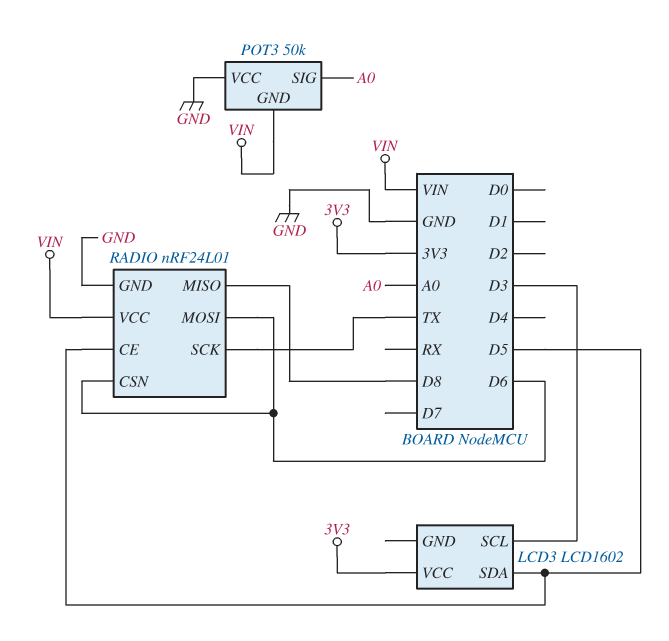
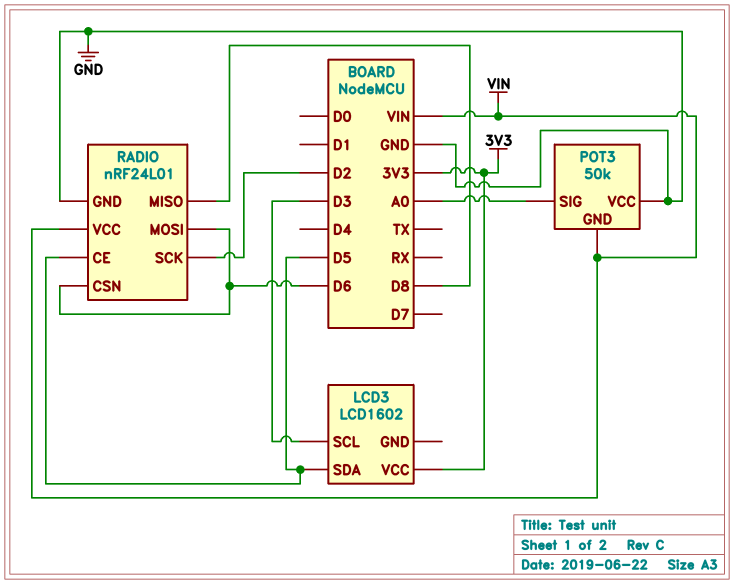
RADIO pin SCK: TX -> D2

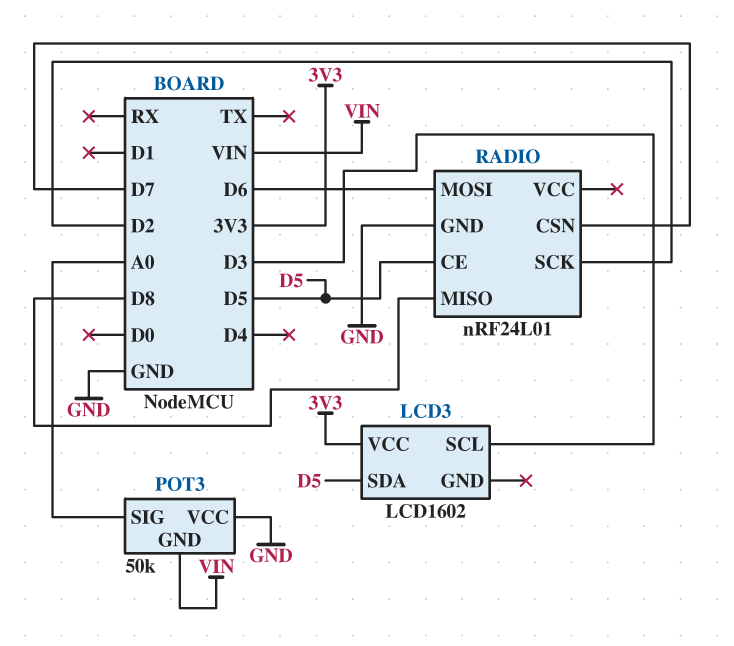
RADIO pin CSN: D6 -> D7
RADIO pin VCC: VIN -> none

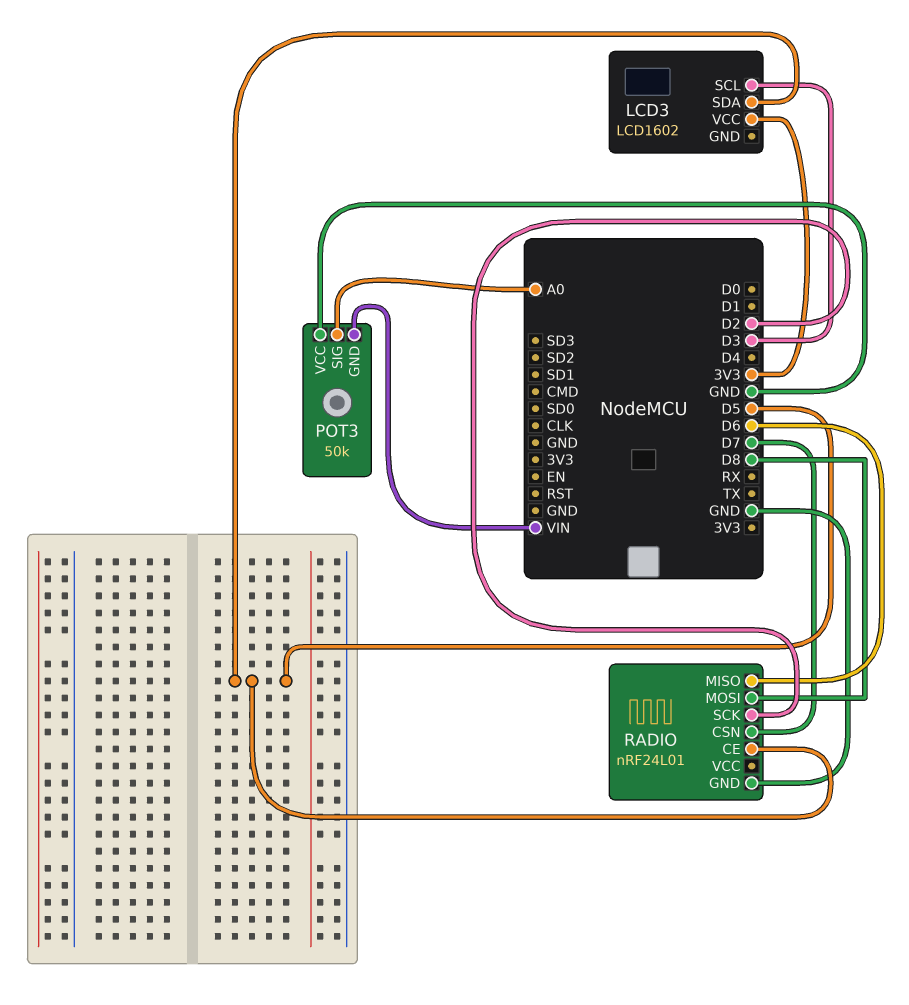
RADIO pin MISO: D8 -> D6
RADIO pin MOSI: D6 -> D8

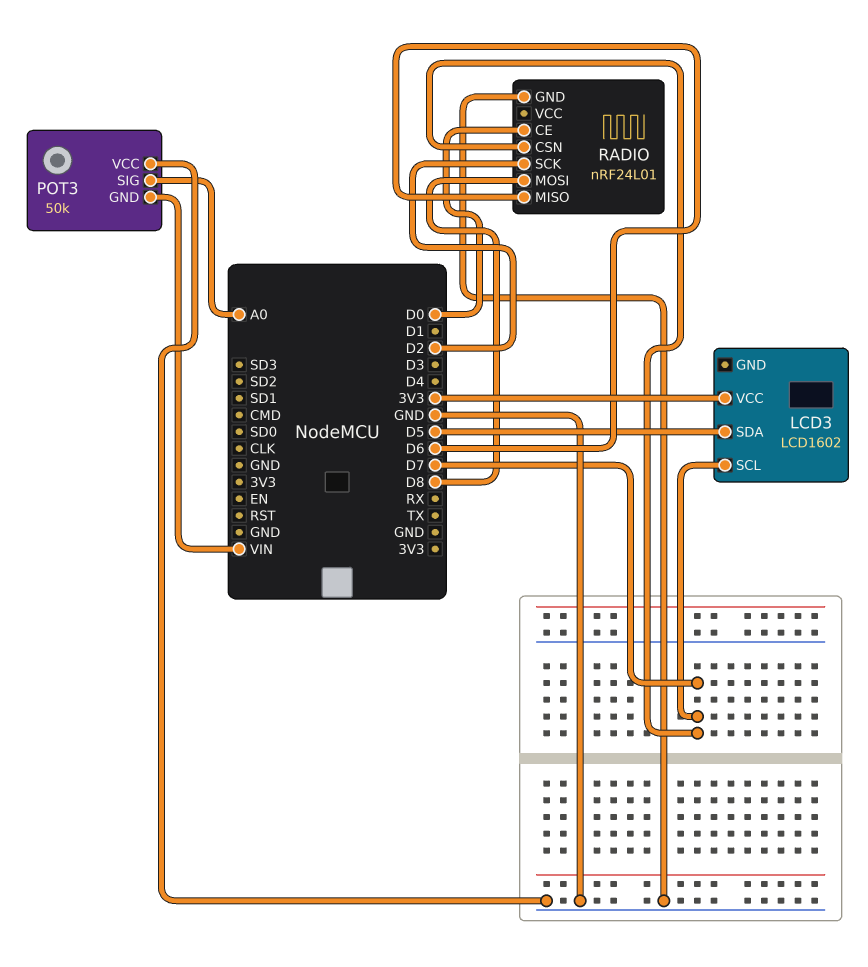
LCD3 pin SCL: D3 -> D7
RADIO pin CE: D5 -> D0

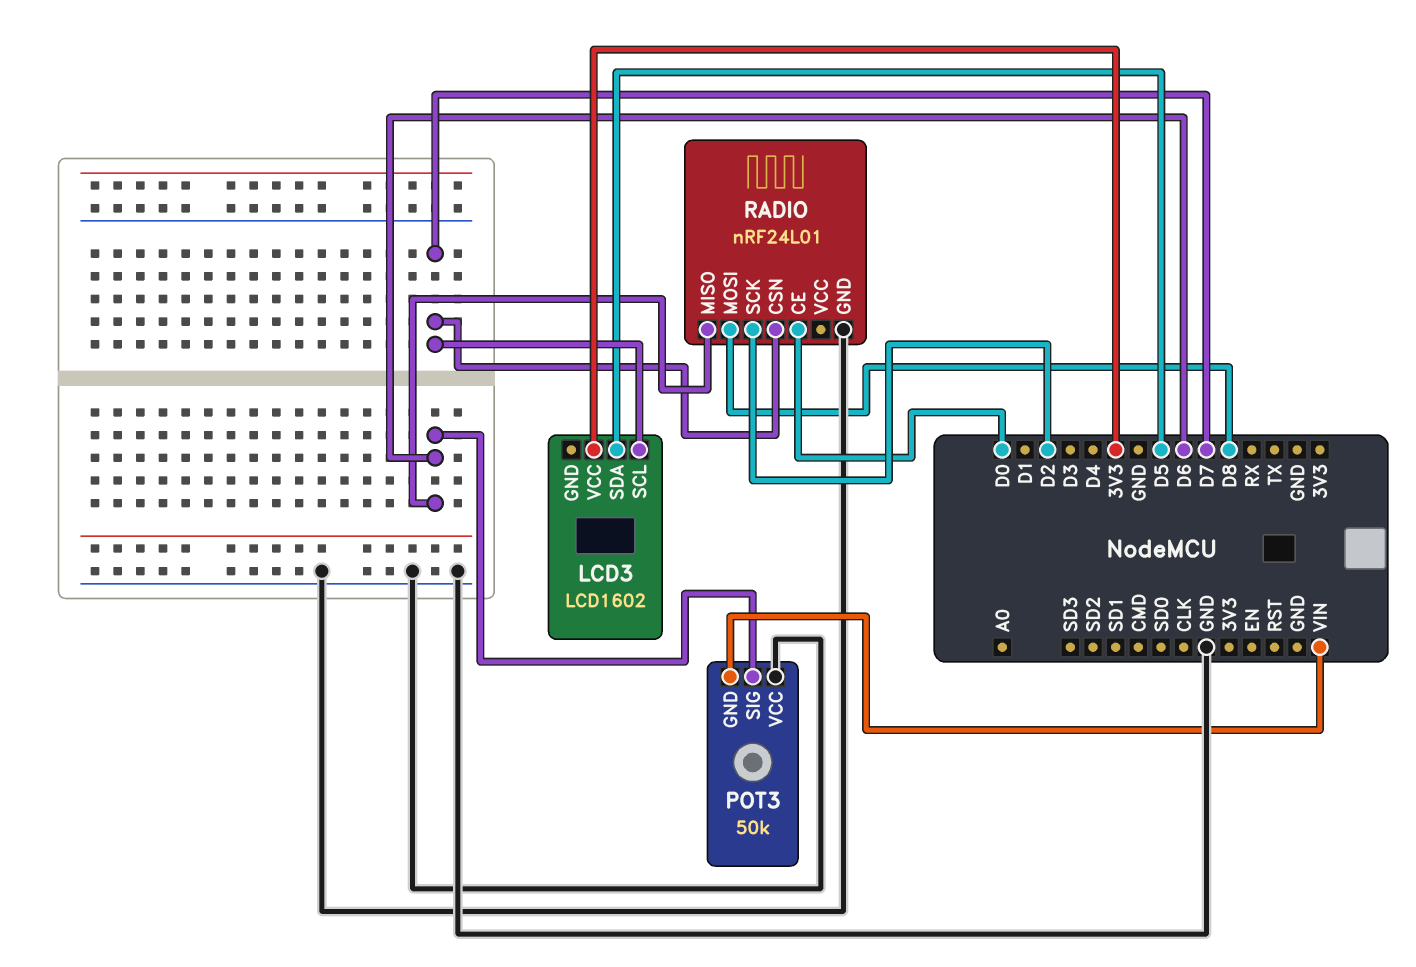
POT3 pin SIG: A0 -> D6

